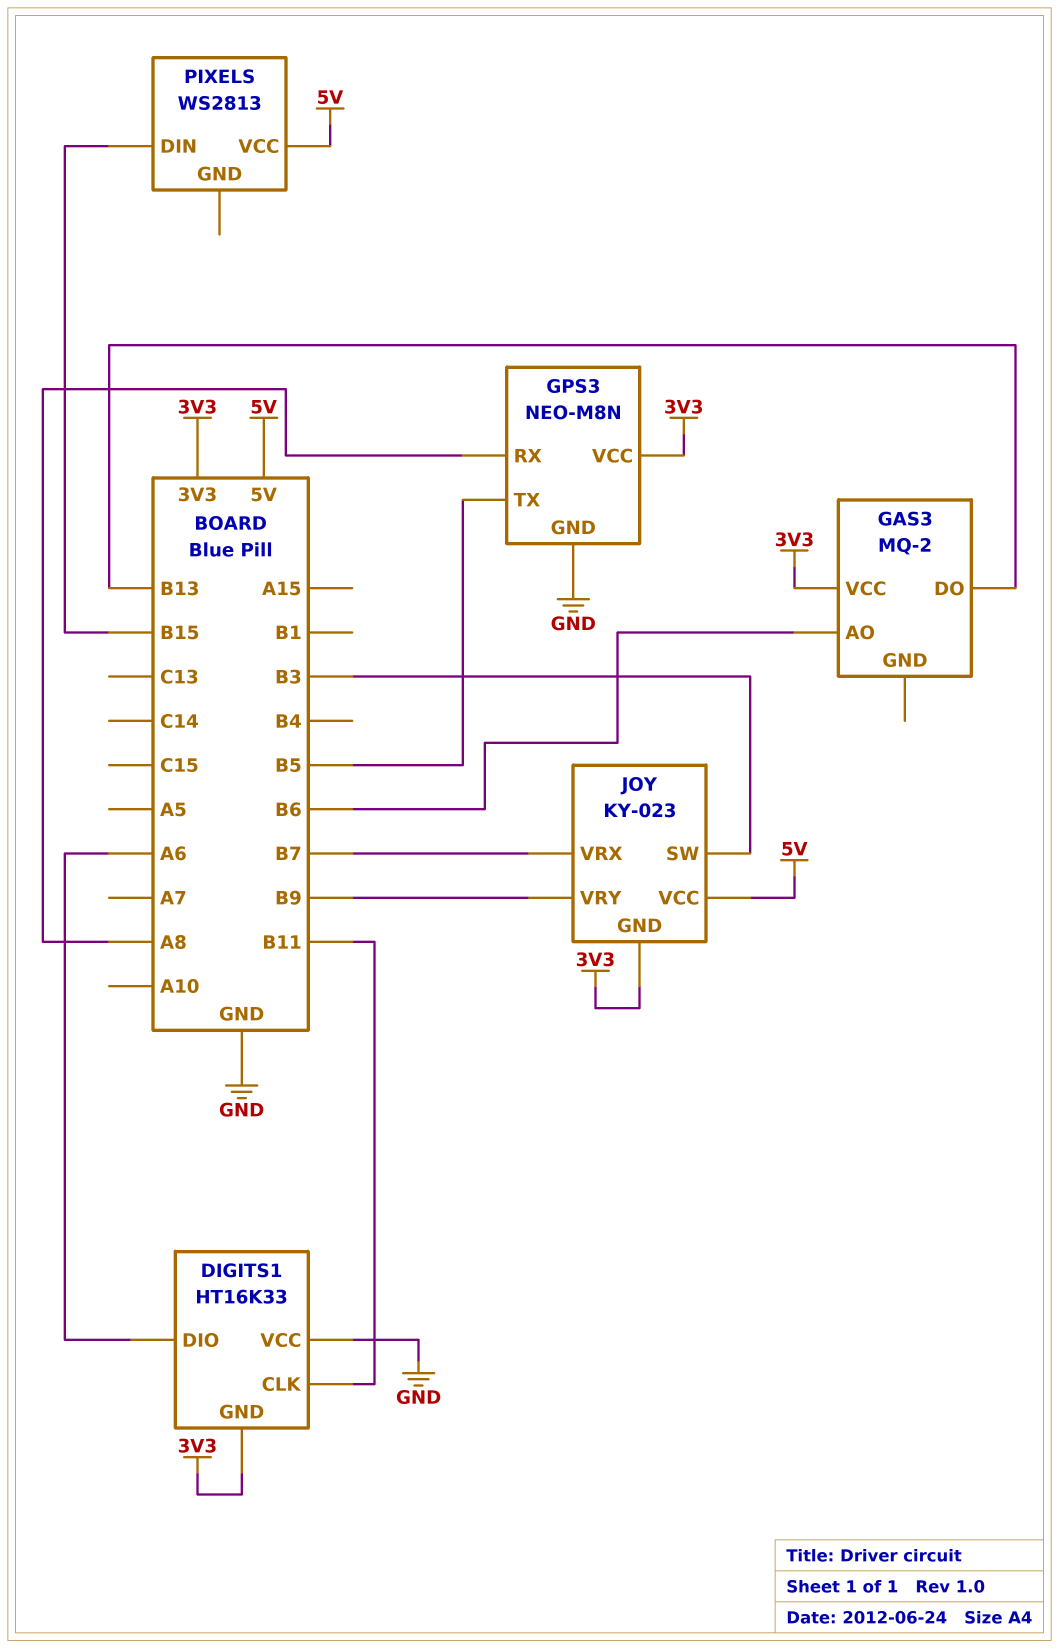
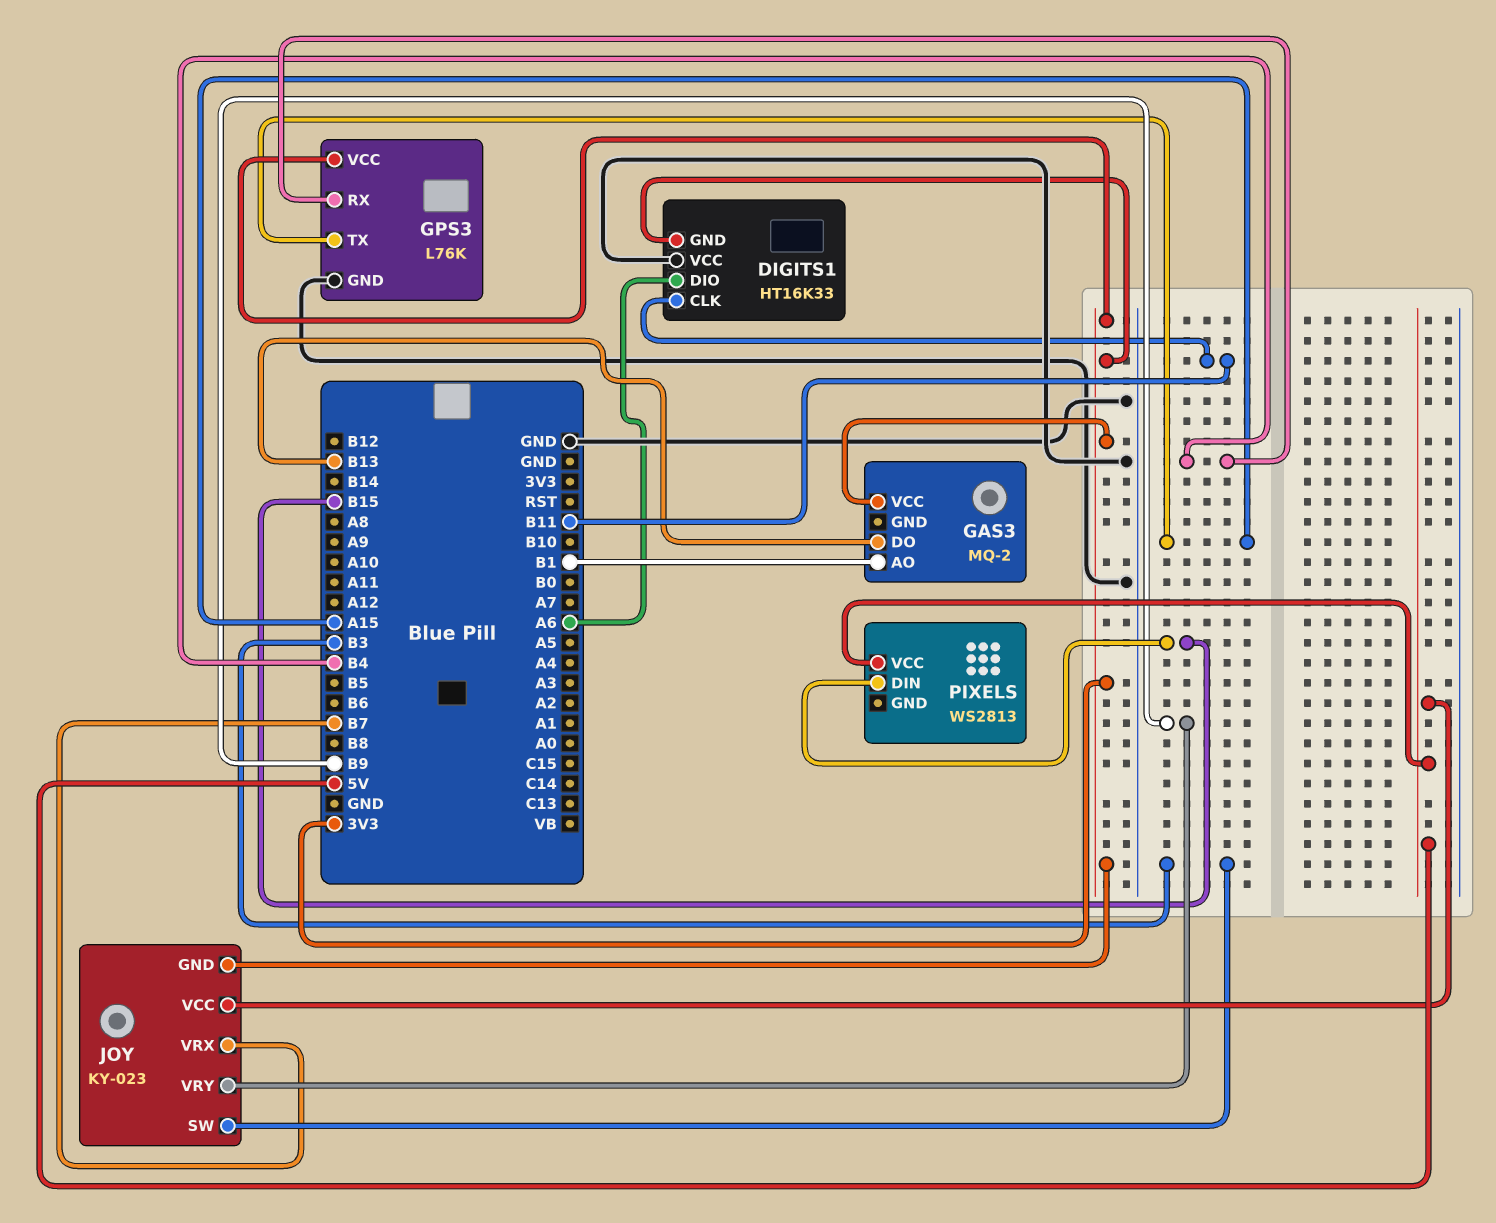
GAS3 pin AO: B6 -> B1
GPS3: NEO-M8N -> L76K
GPS3 pin RX: A8 -> B4
GPS3 pin TX: B5 -> A15

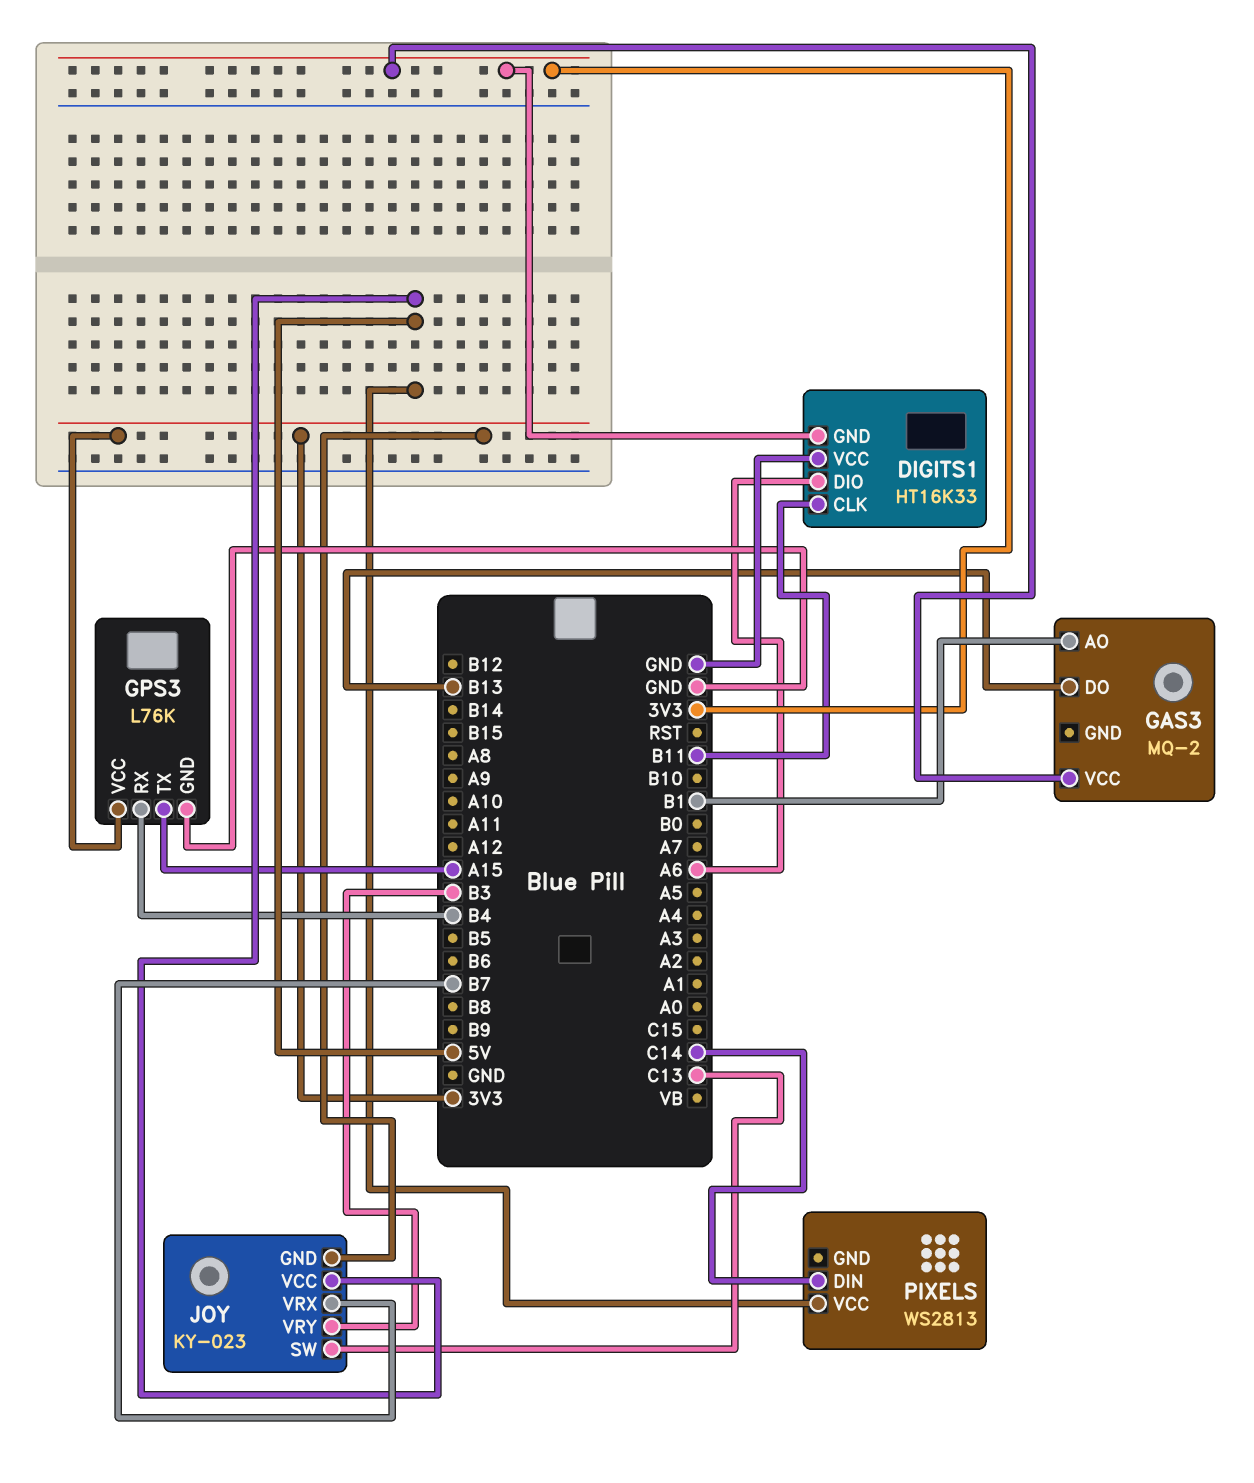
JOY pin SW: B3 -> C13
JOY pin VRY: B9 -> B3
PIXELS pin DIN: B15 -> C14

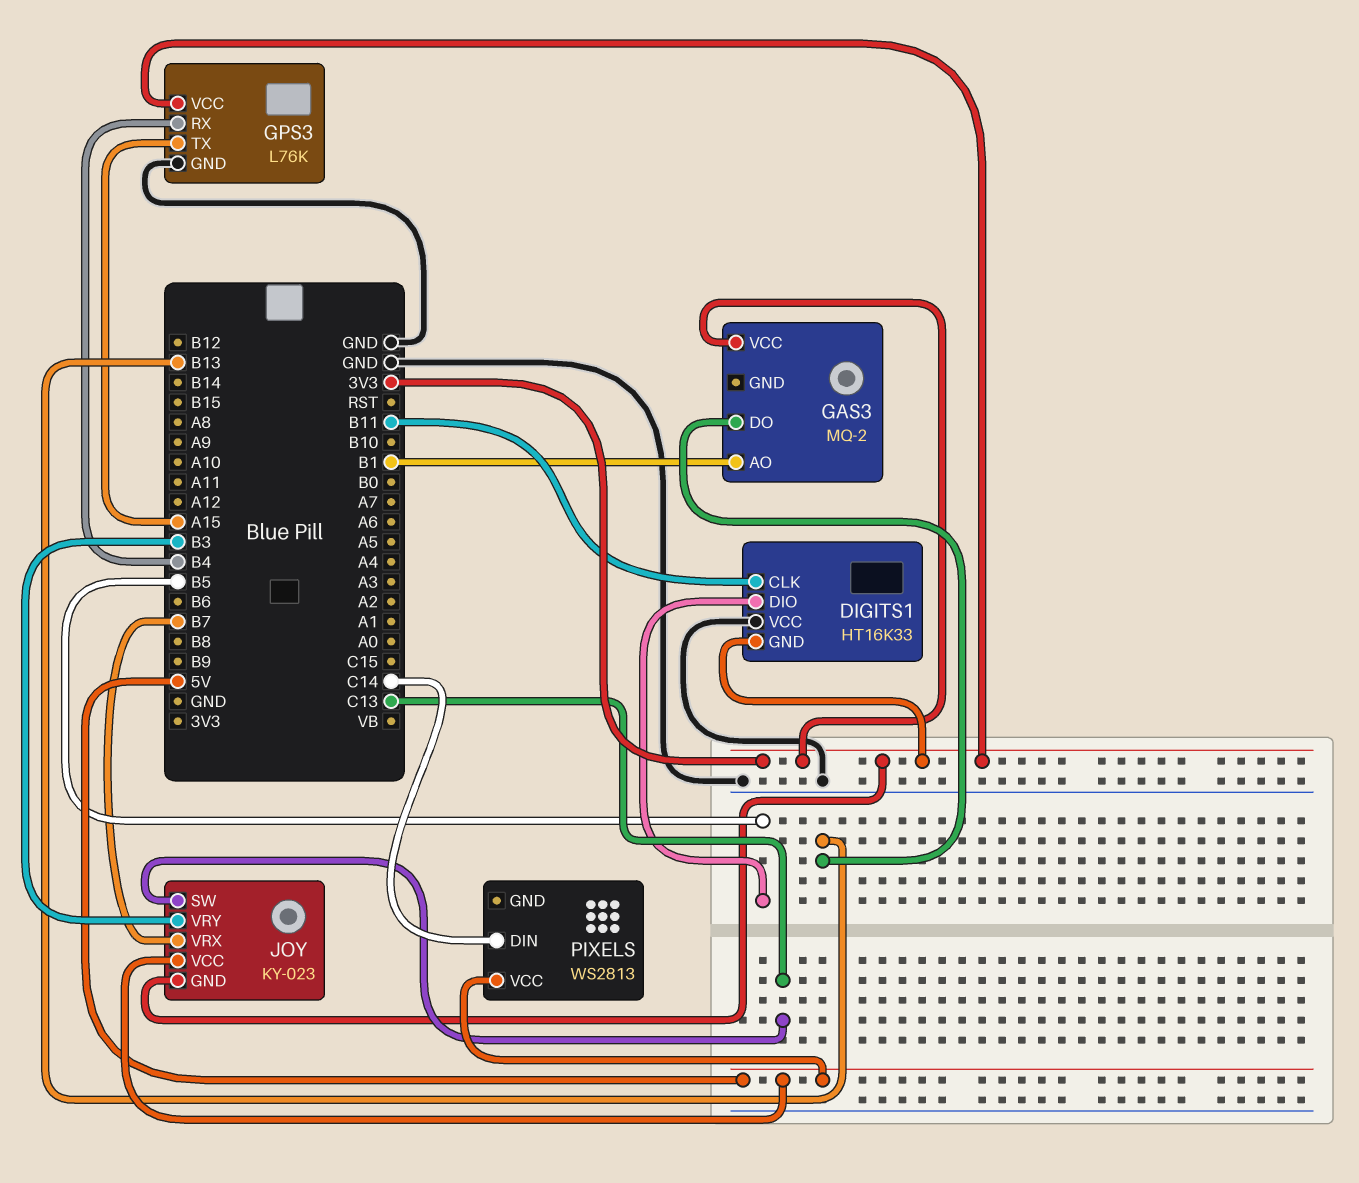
DIGITS1 pin DIO: A6 -> B5

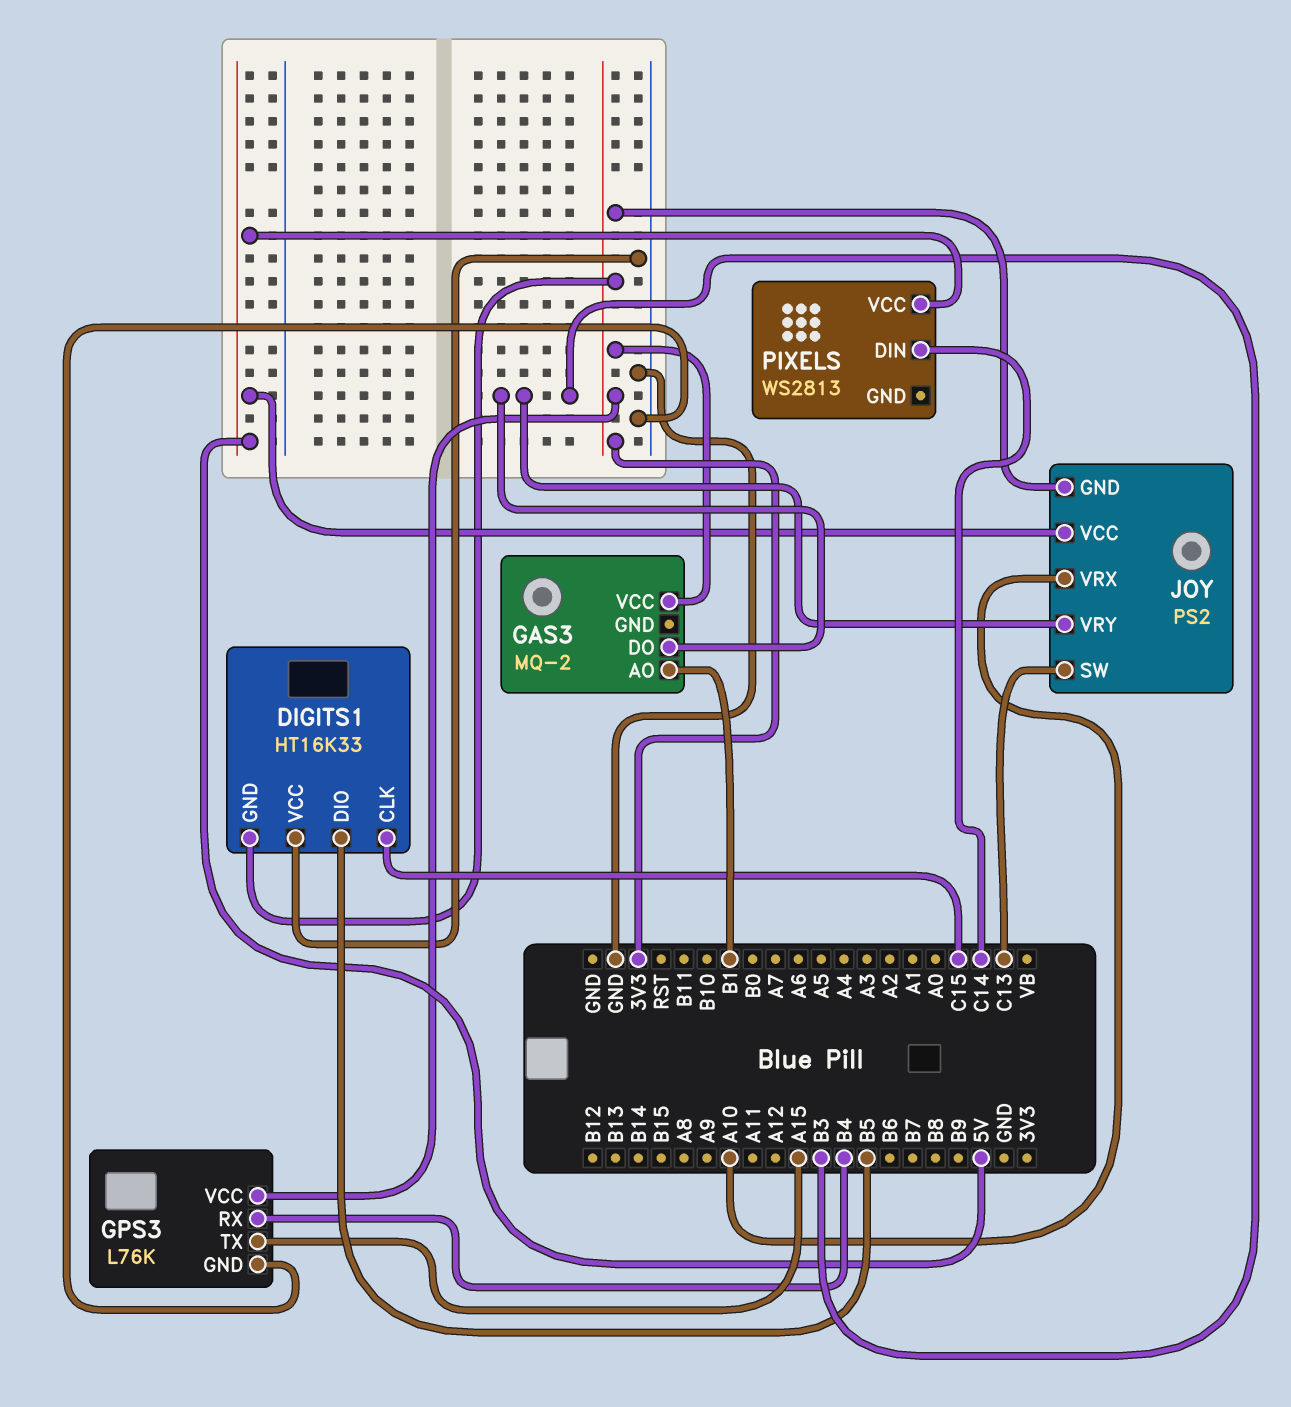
DIGITS1 pin CLK: B11 -> C15
GAS3 pin DO: B13 -> B3
JOY: KY-023 -> PS2
JOY pin VRX: B7 -> A10

